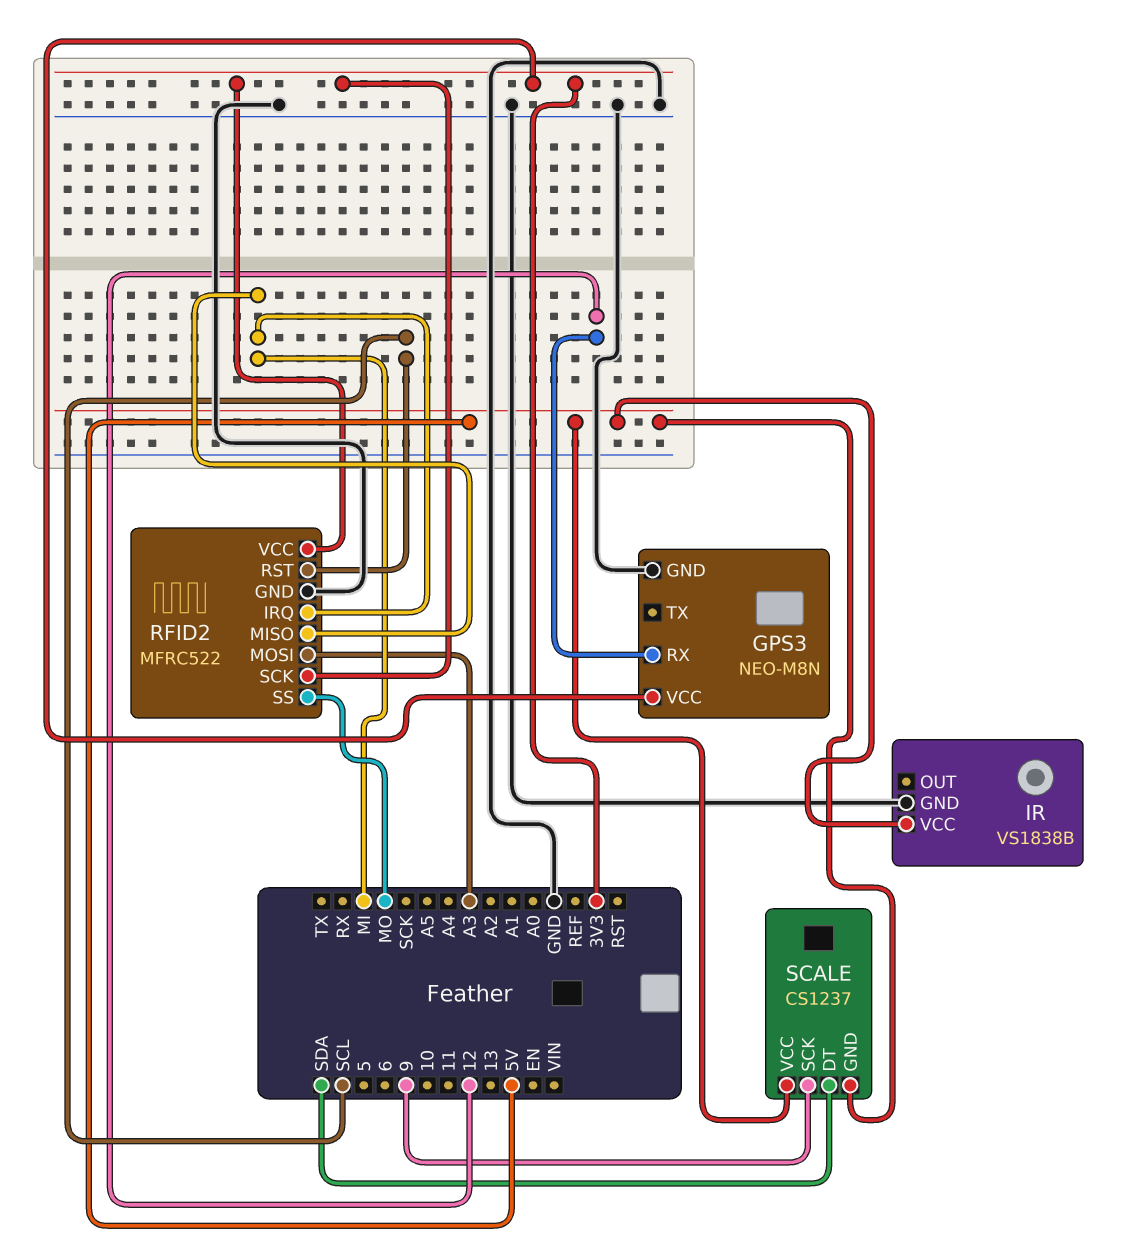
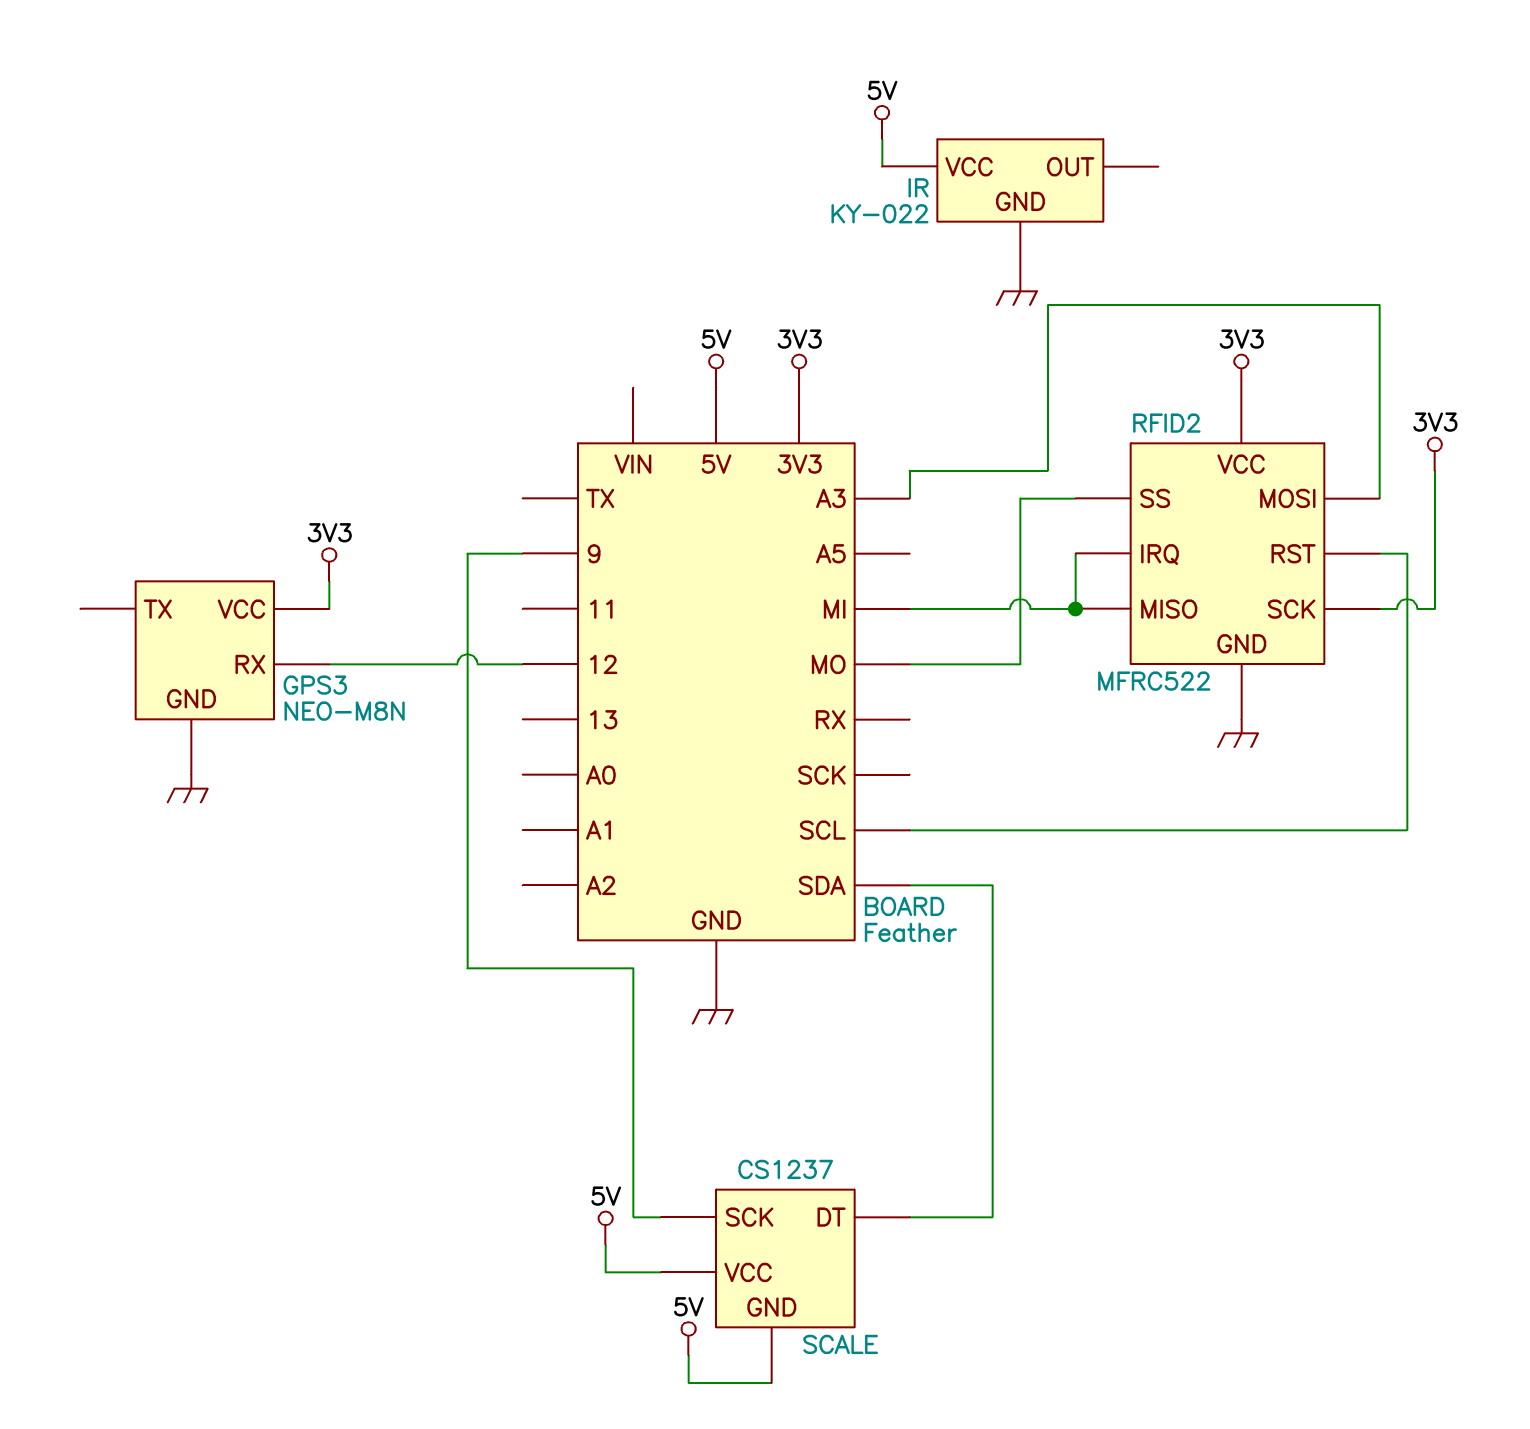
IR: VS1838B -> KY-022

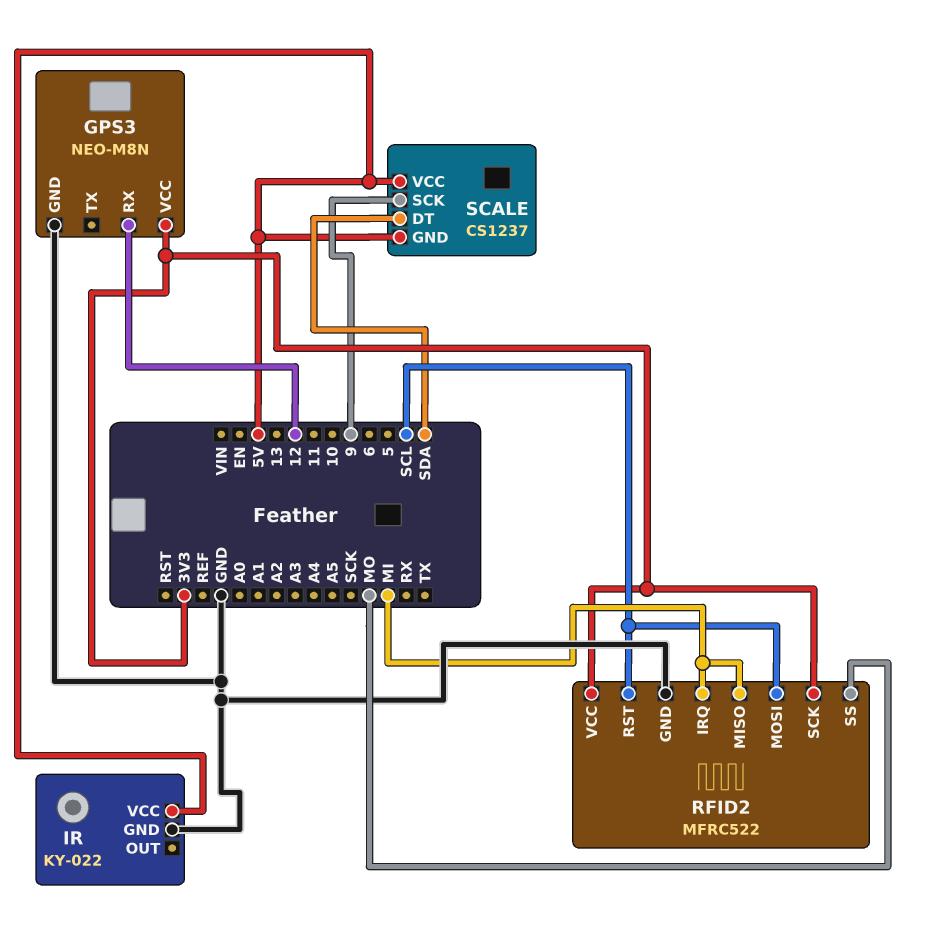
RFID2 pin MOSI: A3 -> SCL

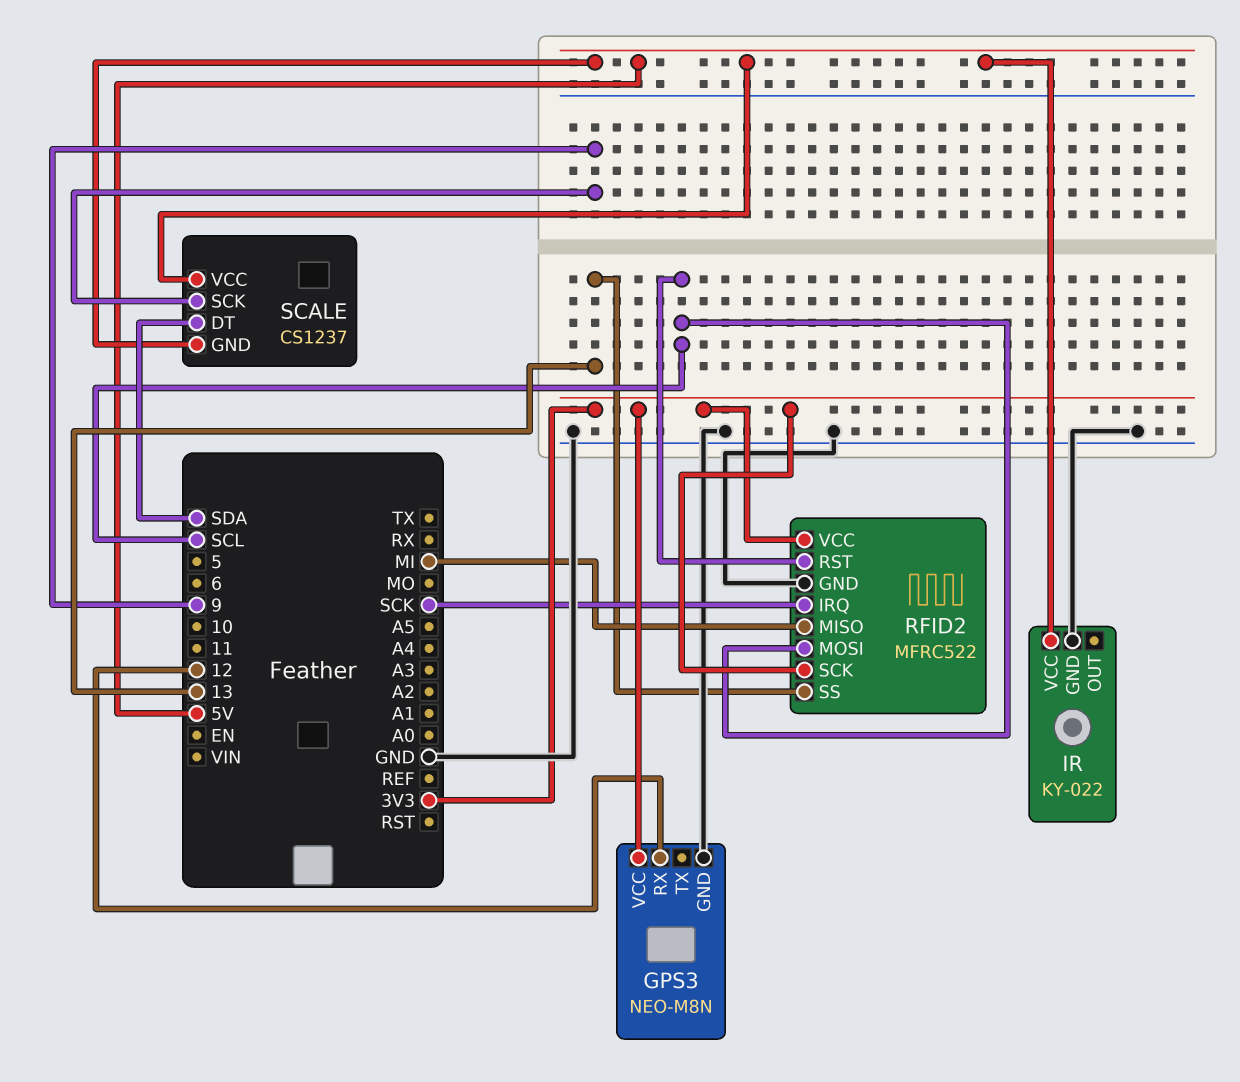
RFID2 pin IRQ: MI -> SCK
RFID2 pin SS: MO -> 13

